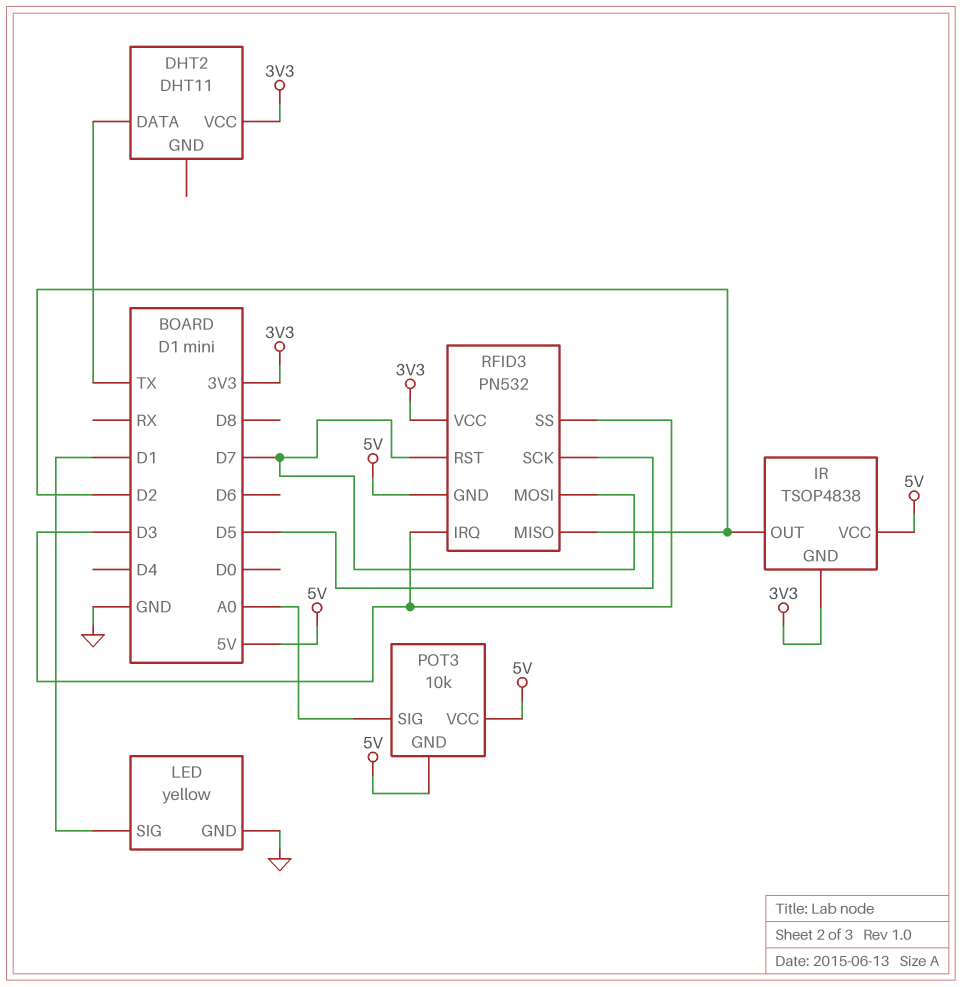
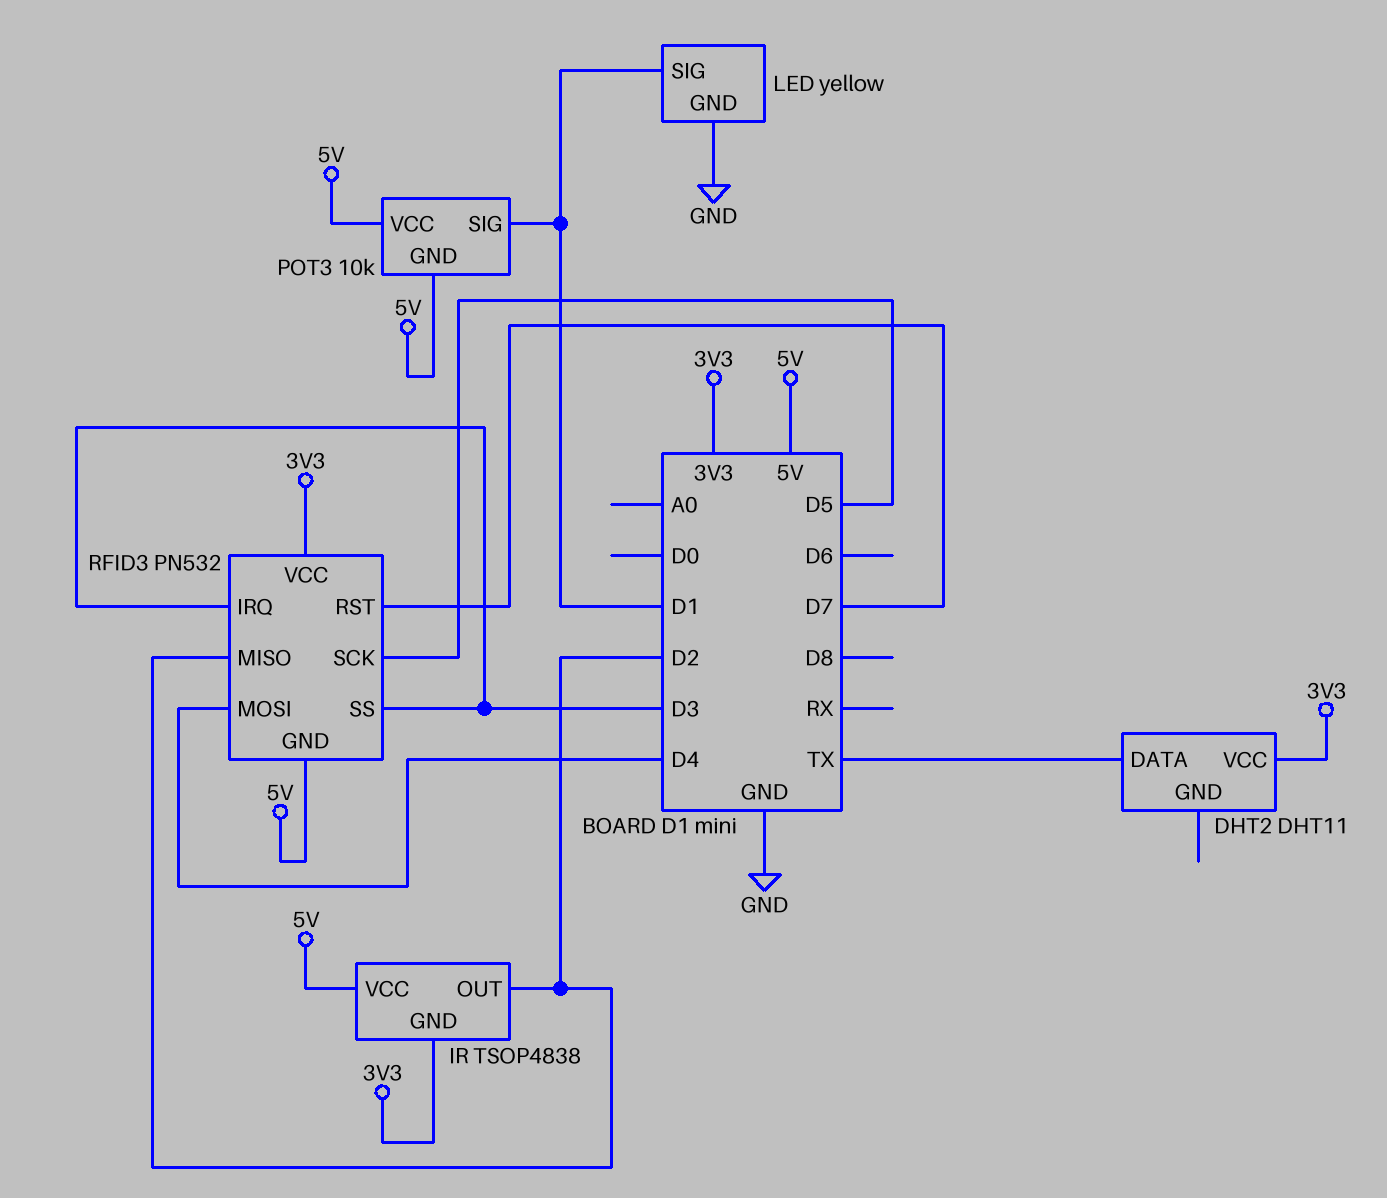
POT3 pin SIG: A0 -> D1
RFID3 pin MOSI: D7 -> D4

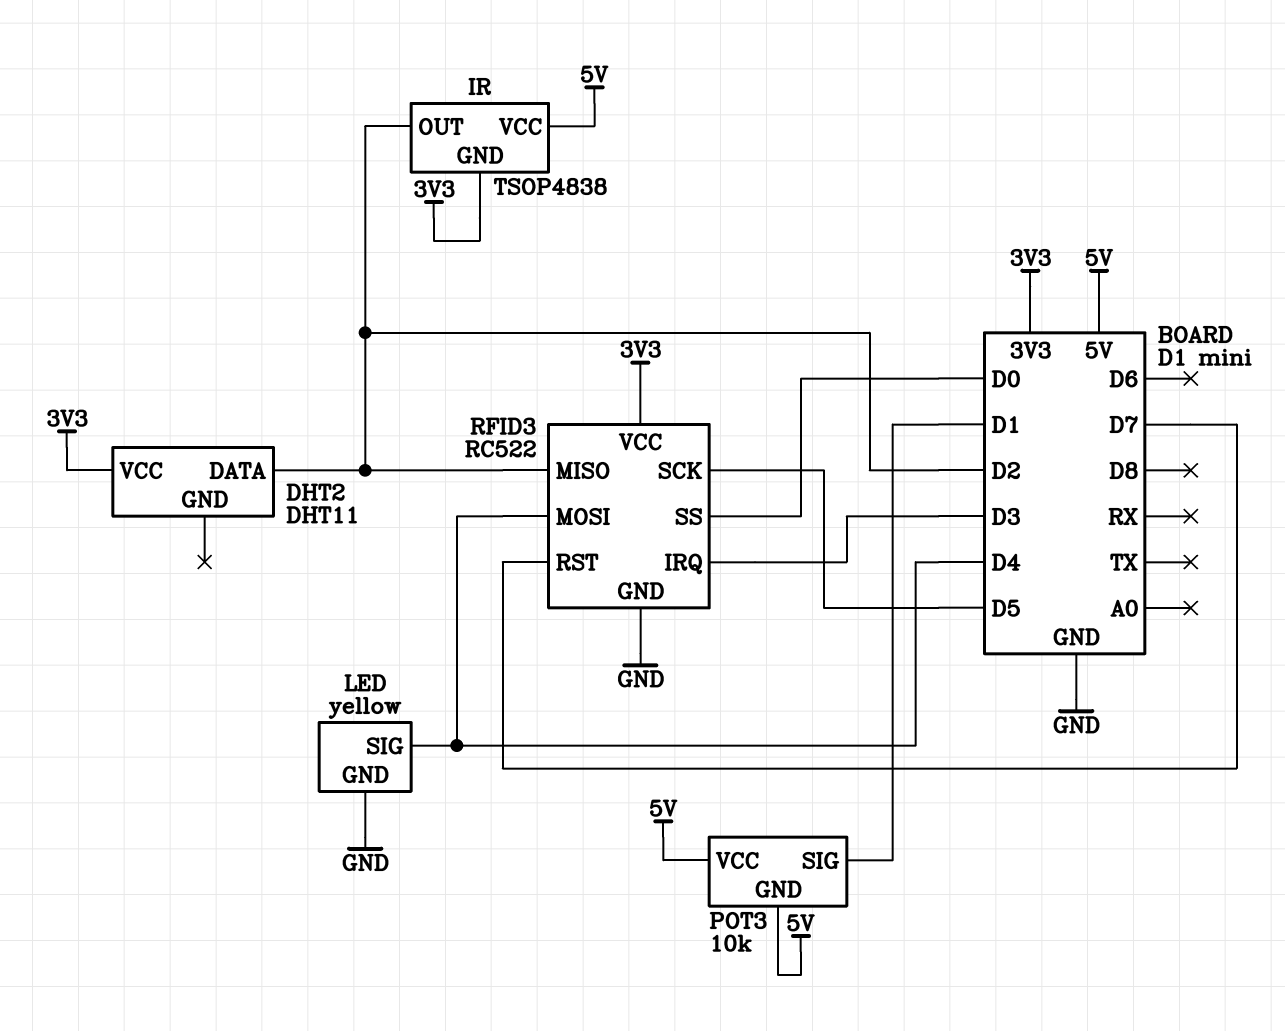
DHT2 pin DATA: TX -> D2
LED pin SIG: D1 -> D4
RFID3: PN532 -> RC522
RFID3 pin GND: 5V -> GND
RFID3 pin SS: D3 -> D0

